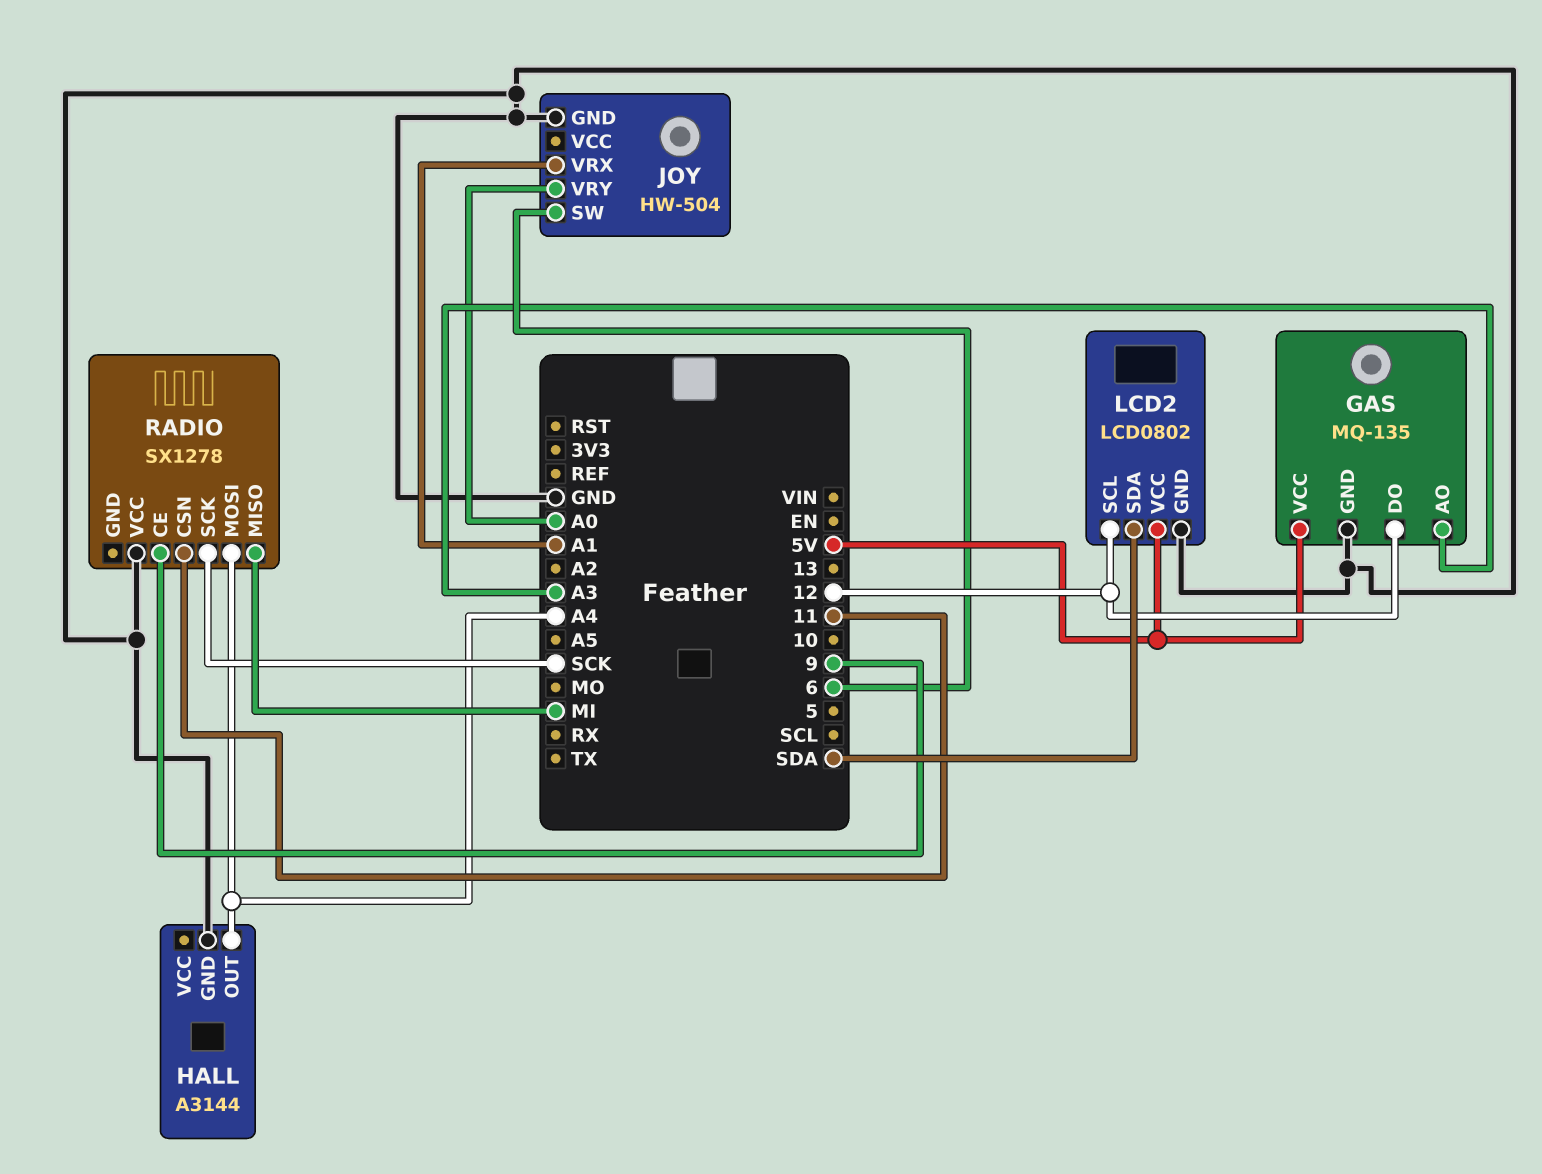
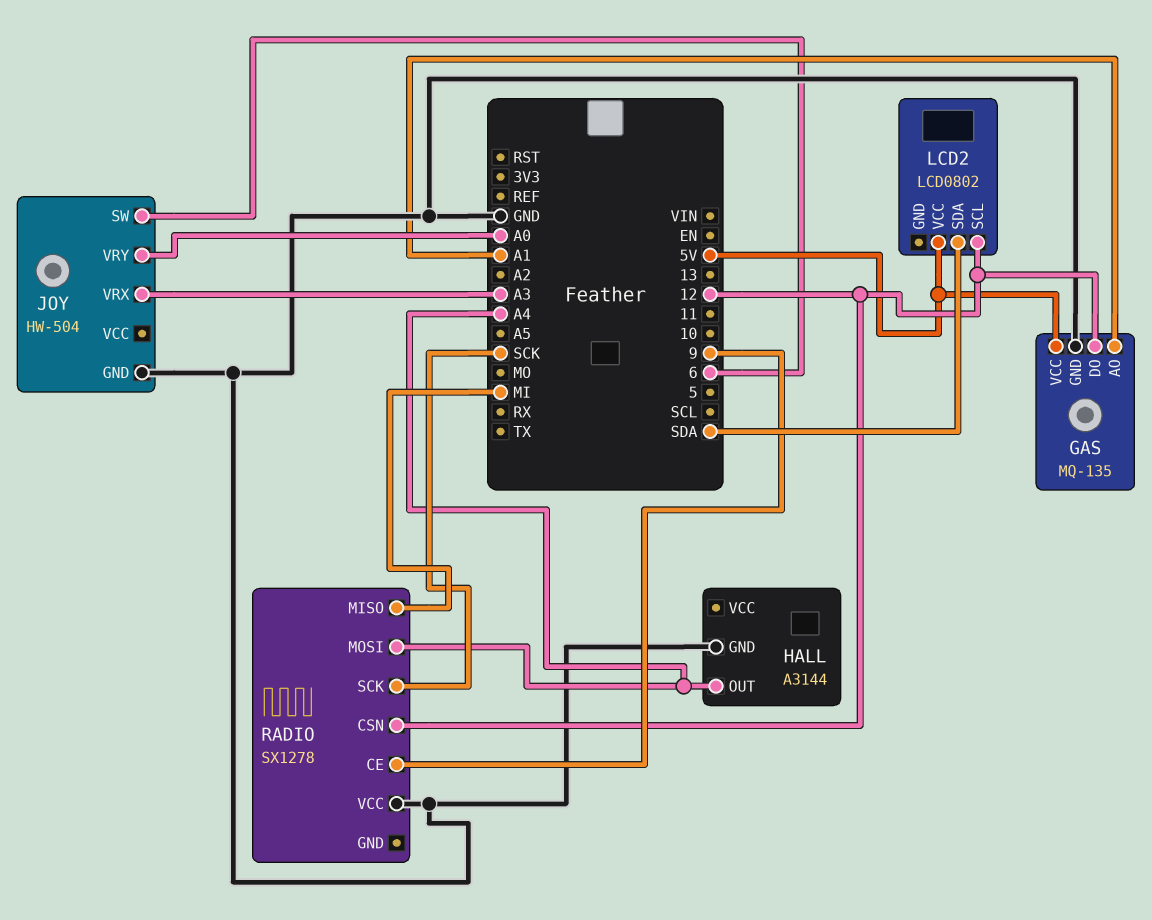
GAS pin AO: A3 -> A1
JOY pin VRX: A1 -> A3
LCD2 pin GND: GND -> none
RADIO pin CSN: 11 -> 12

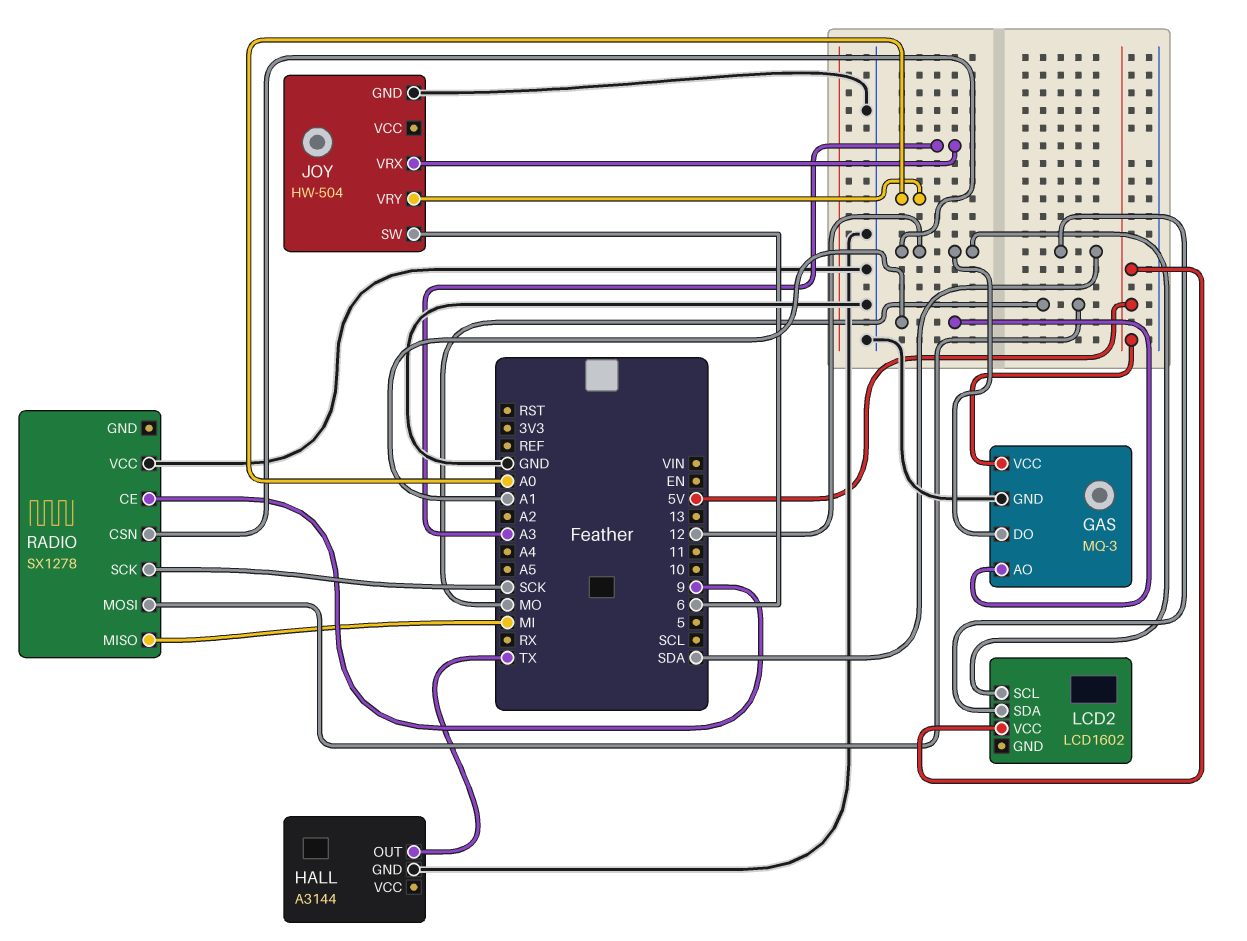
GAS: MQ-135 -> MQ-3
HALL pin OUT: A4 -> TX
LCD2: LCD0802 -> LCD1602
RADIO pin MOSI: A4 -> MO

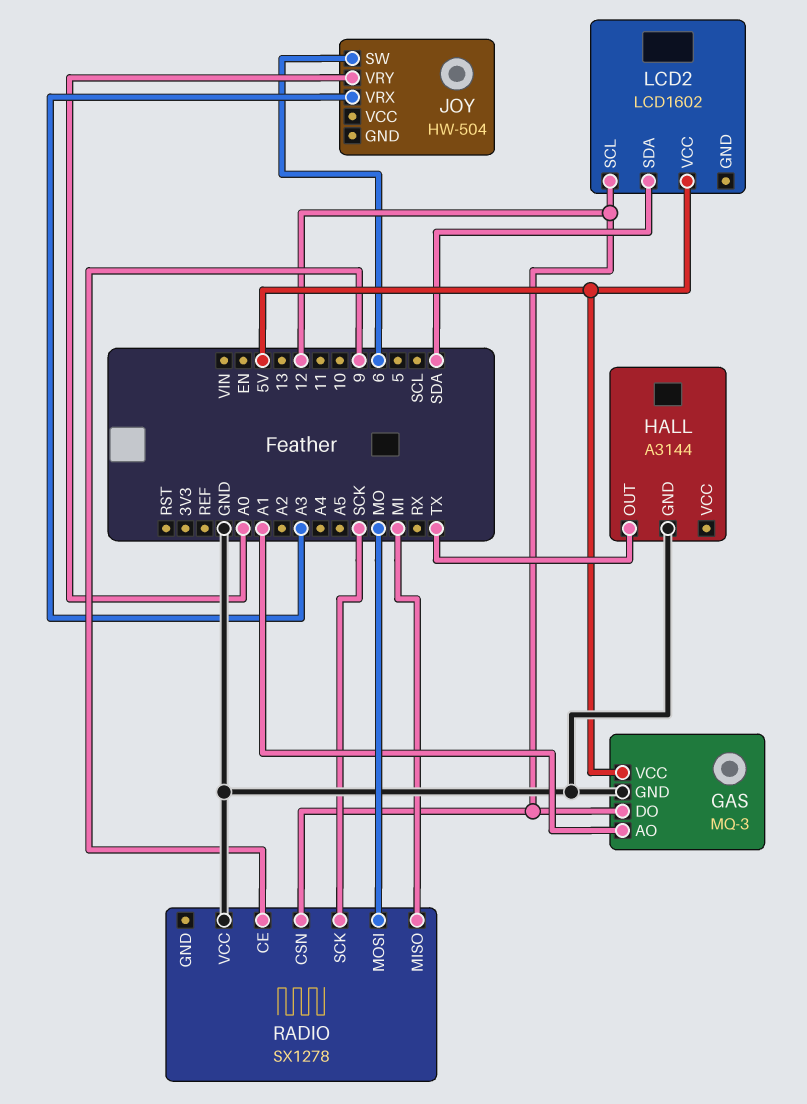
JOY pin GND: GND -> none

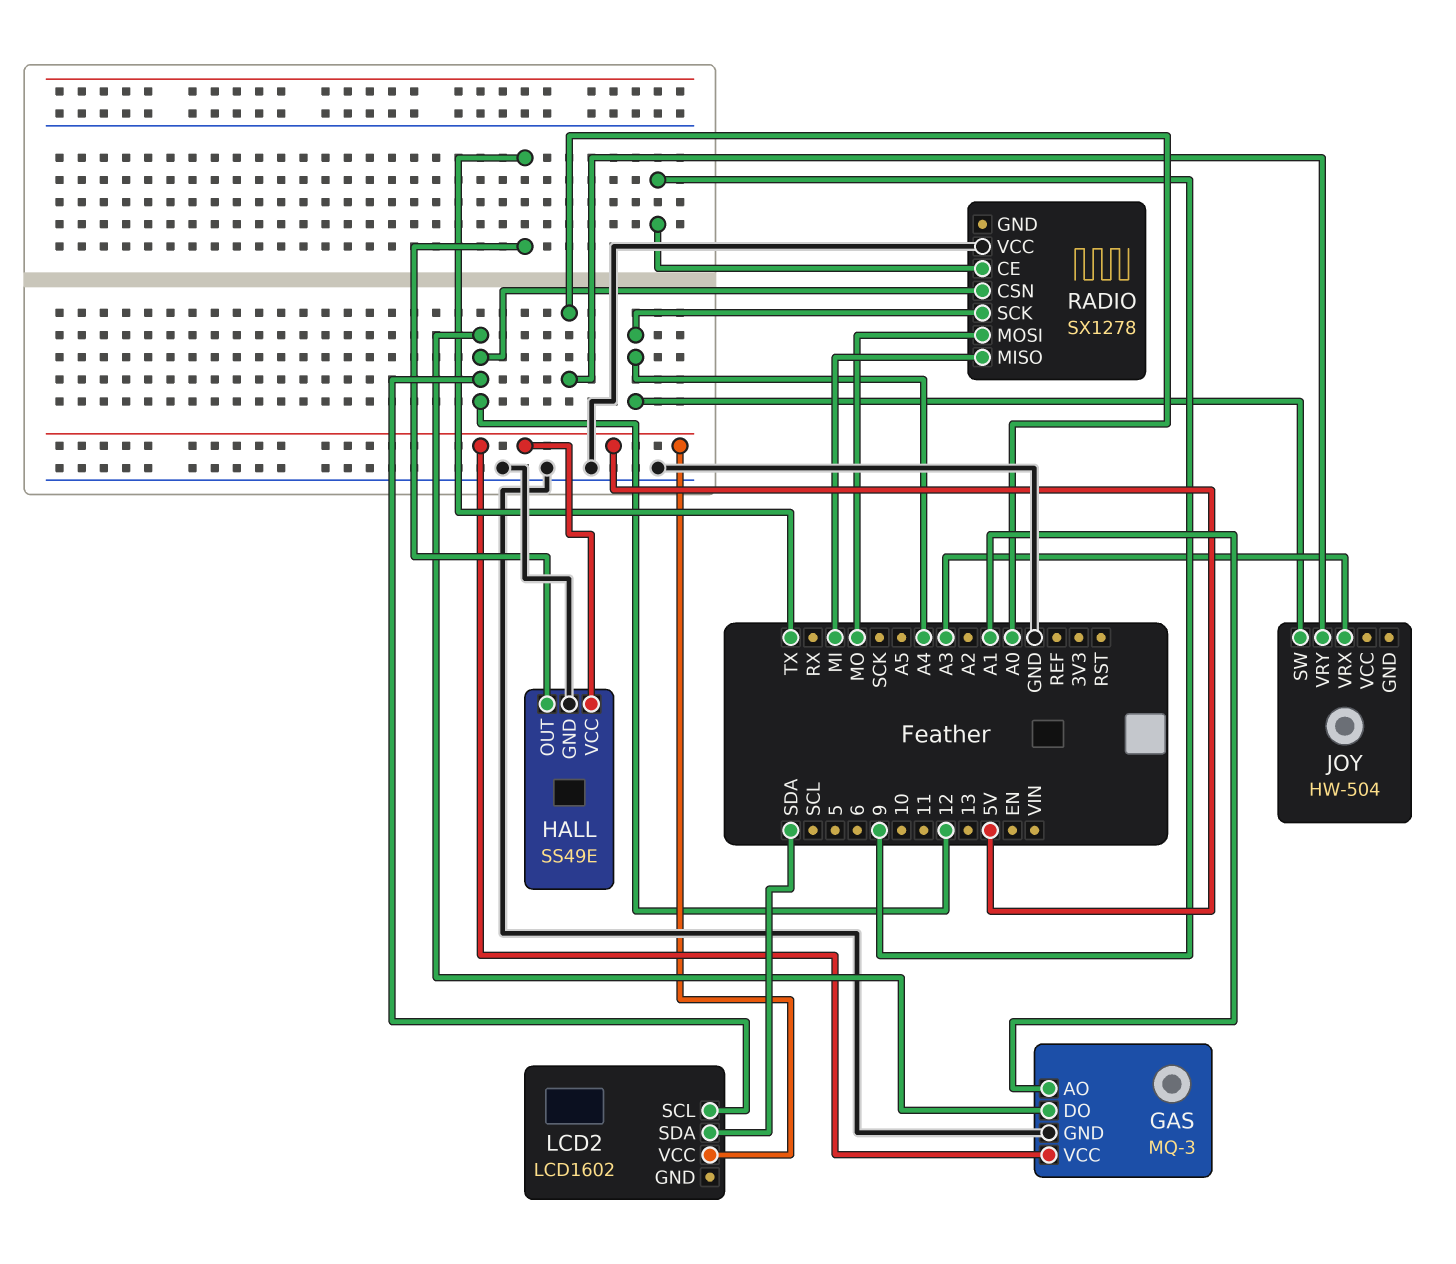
HALL: A3144 -> SS49E
HALL pin VCC: none -> 5V
JOY pin SW: 6 -> A4
RADIO pin SCK: SCK -> A4

